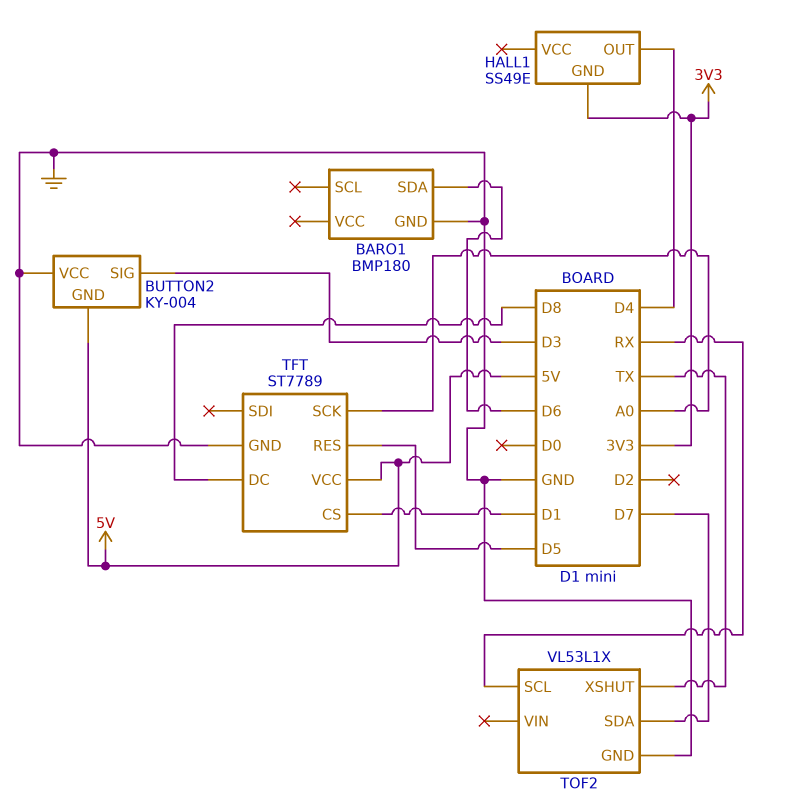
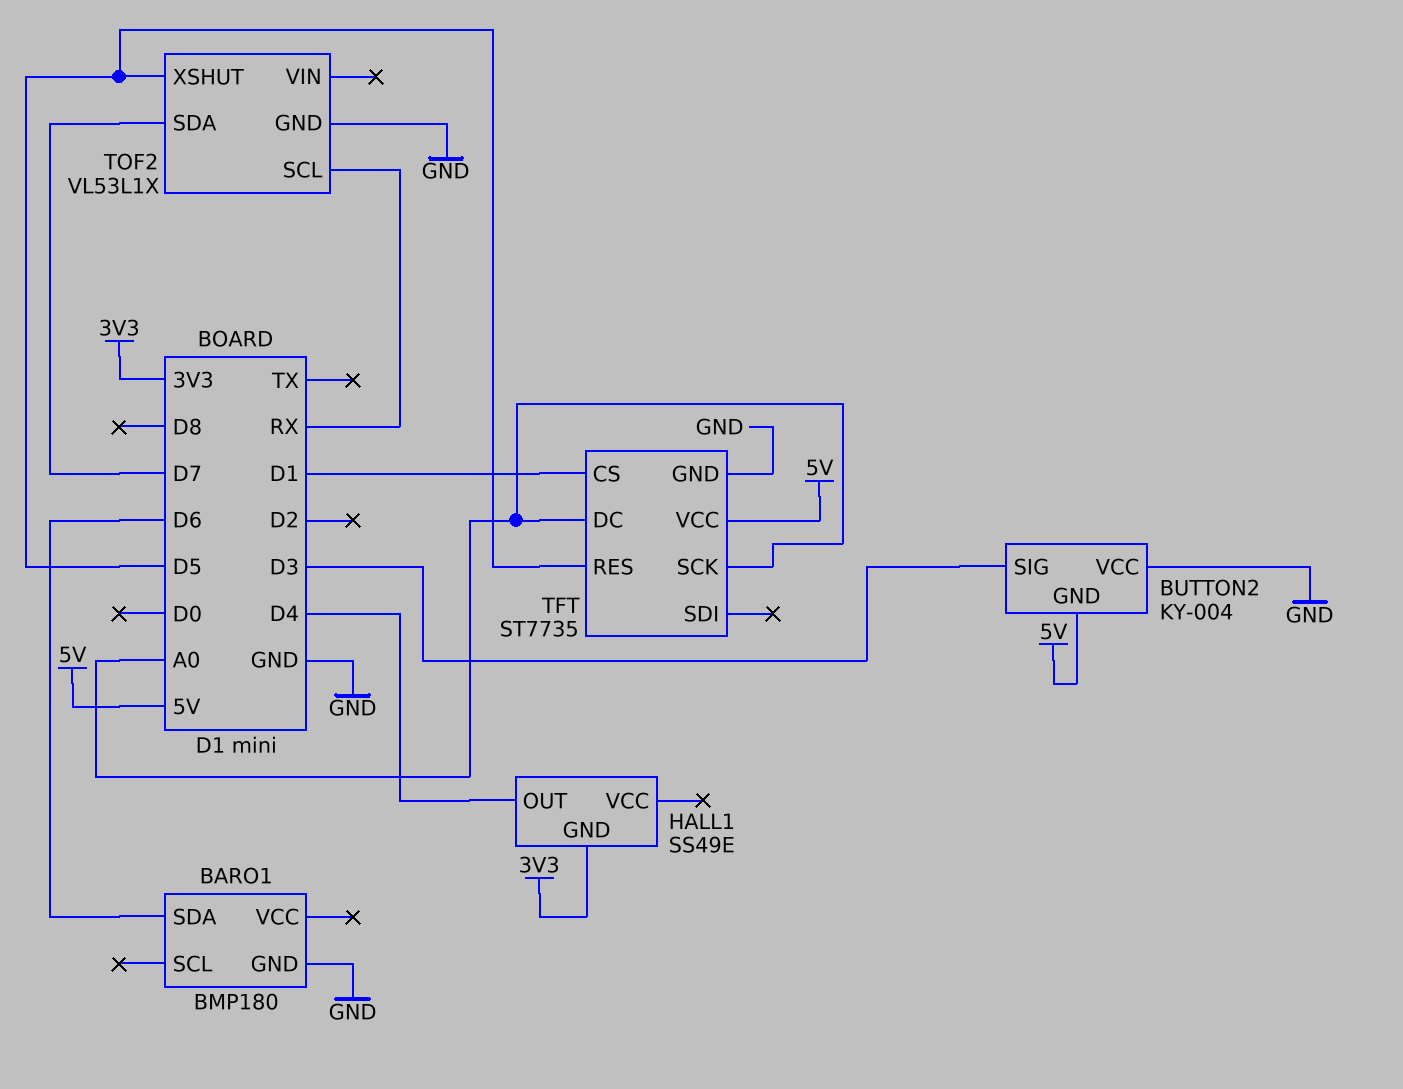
TFT: ST7789 -> ST7735
TFT pin DC: D8 -> A0
TOF2 pin XSHUT: TX -> D5

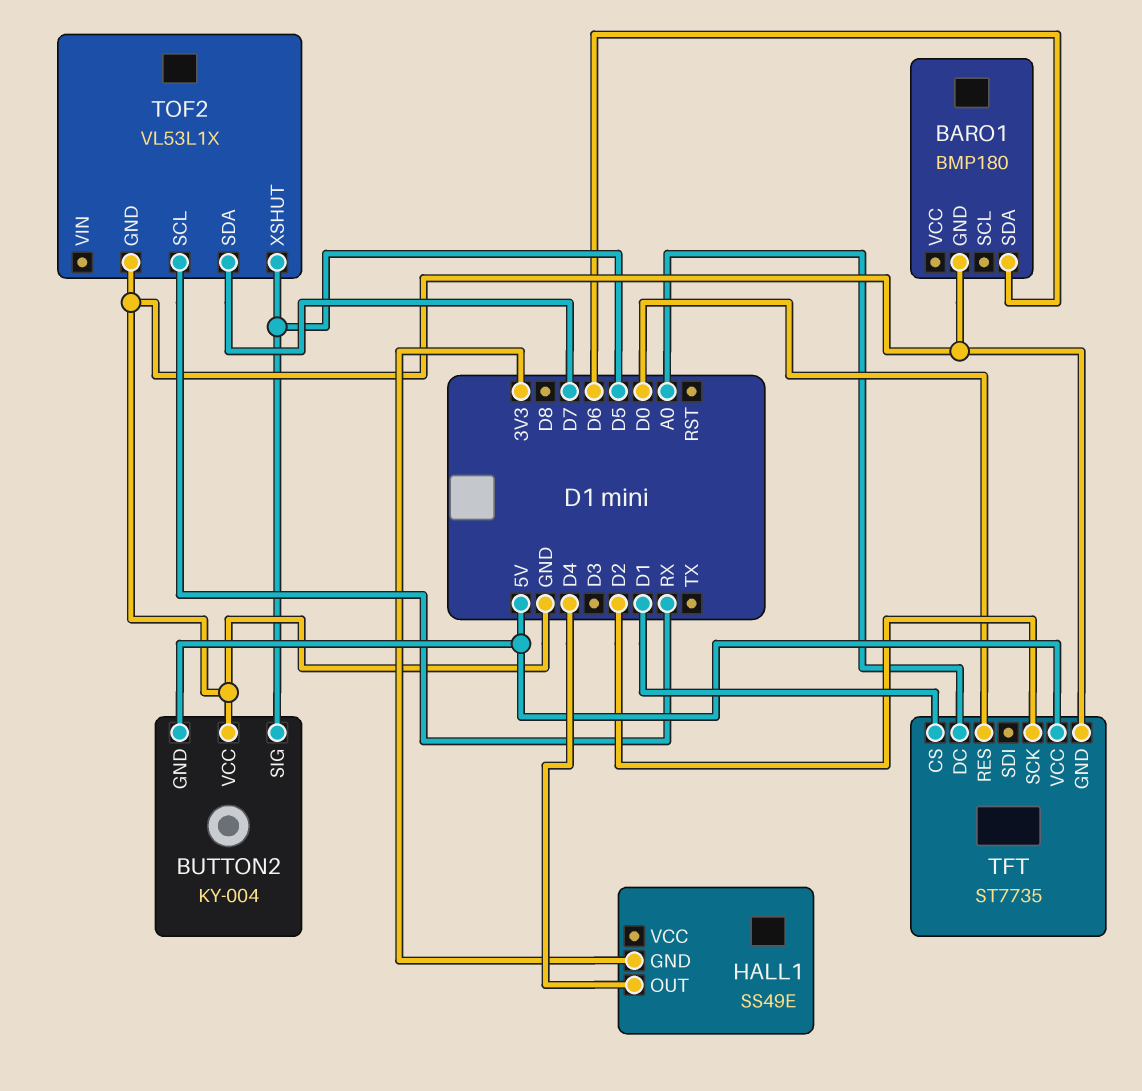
BUTTON2 pin SIG: D3 -> D5
TFT pin RES: D5 -> D0
TFT pin SCK: A0 -> D2

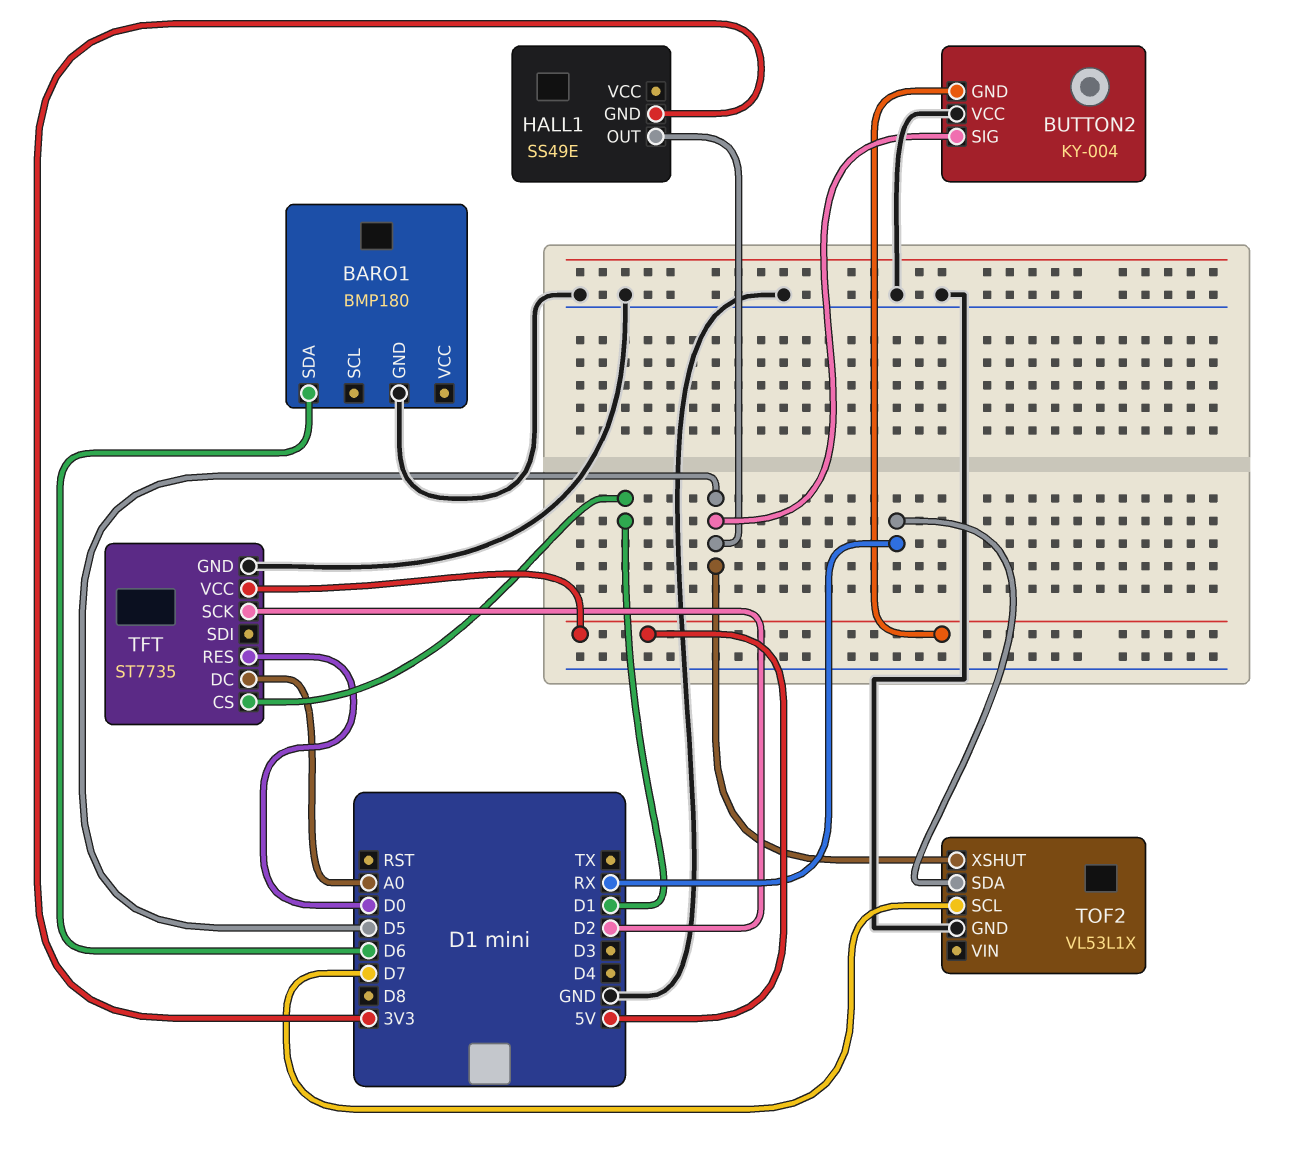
HALL1 pin OUT: D4 -> D5
TOF2 pin SCL: RX -> D7
TOF2 pin SDA: D7 -> RX

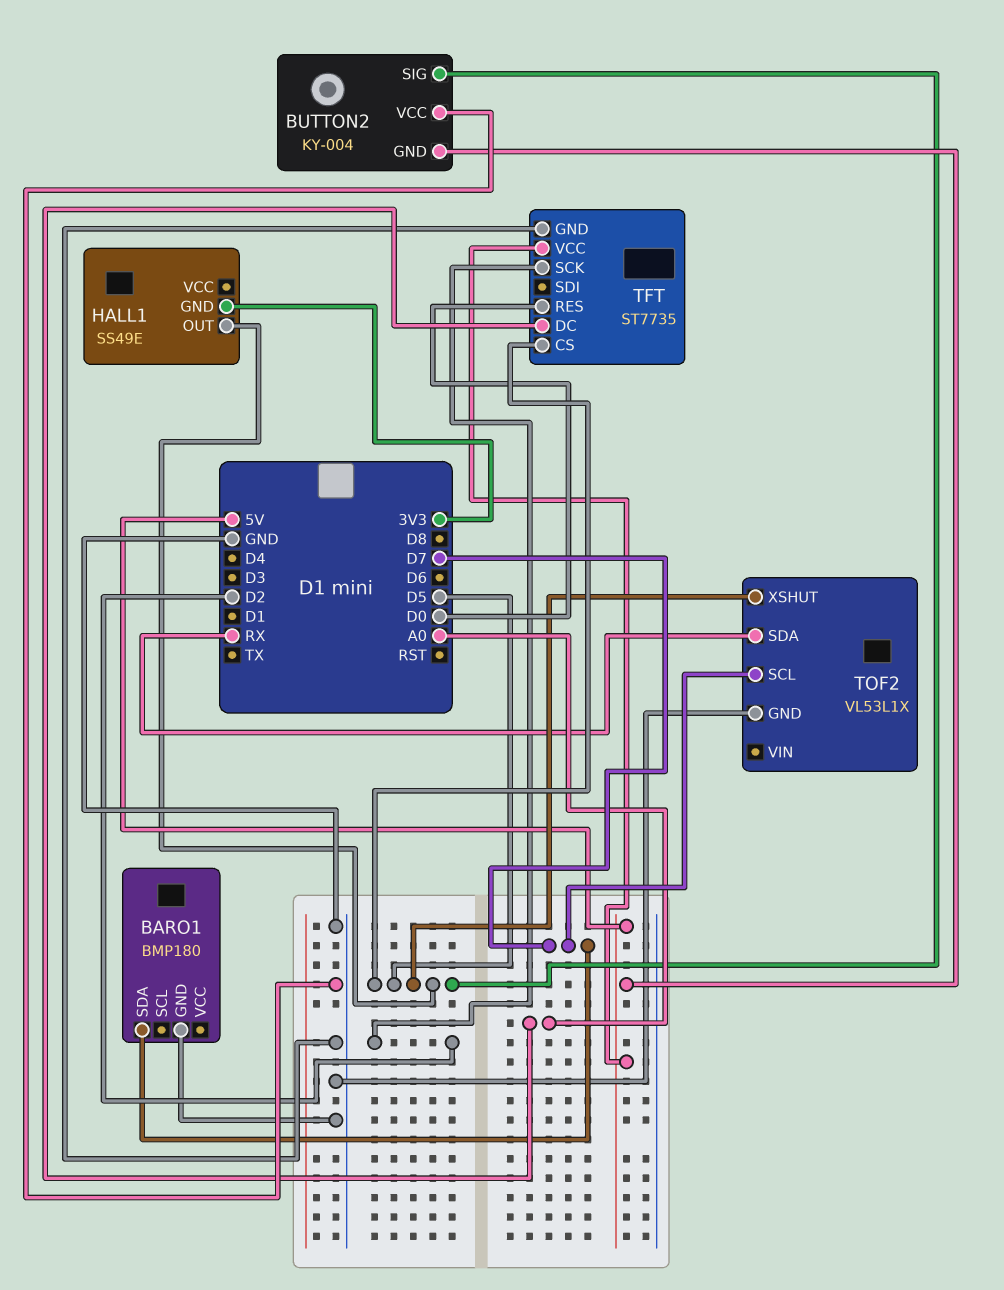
BARO1 pin SDA: D6 -> D7
TFT pin CS: D1 -> D5

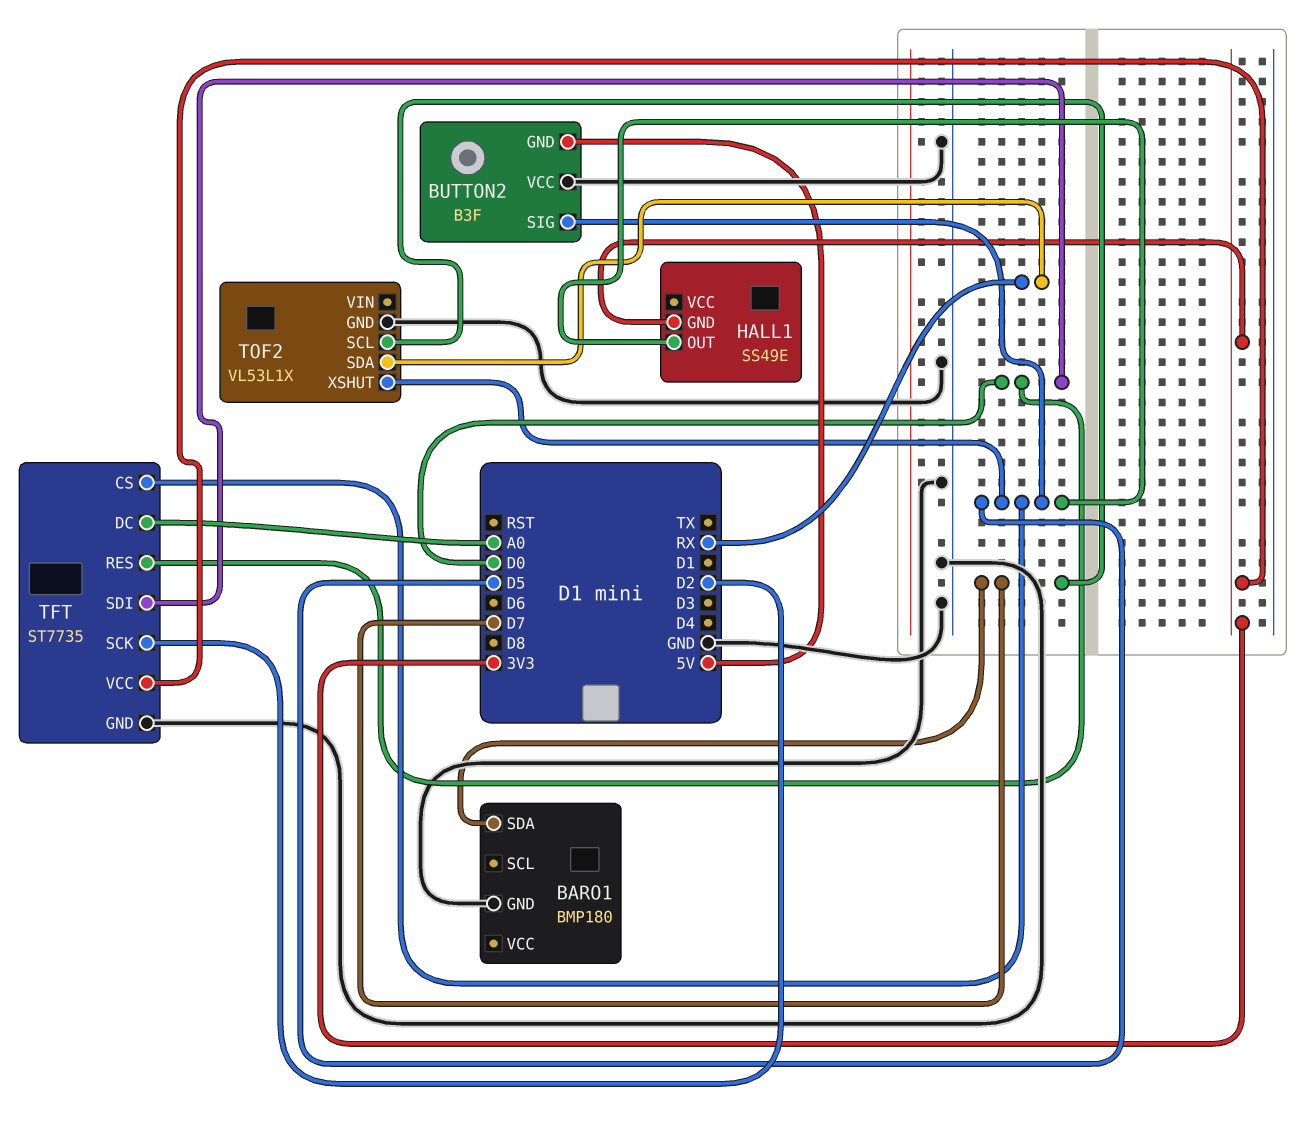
BUTTON2: KY-004 -> B3F
TFT pin SDI: none -> D0
TFT pin VCC: 5V -> 3V3

